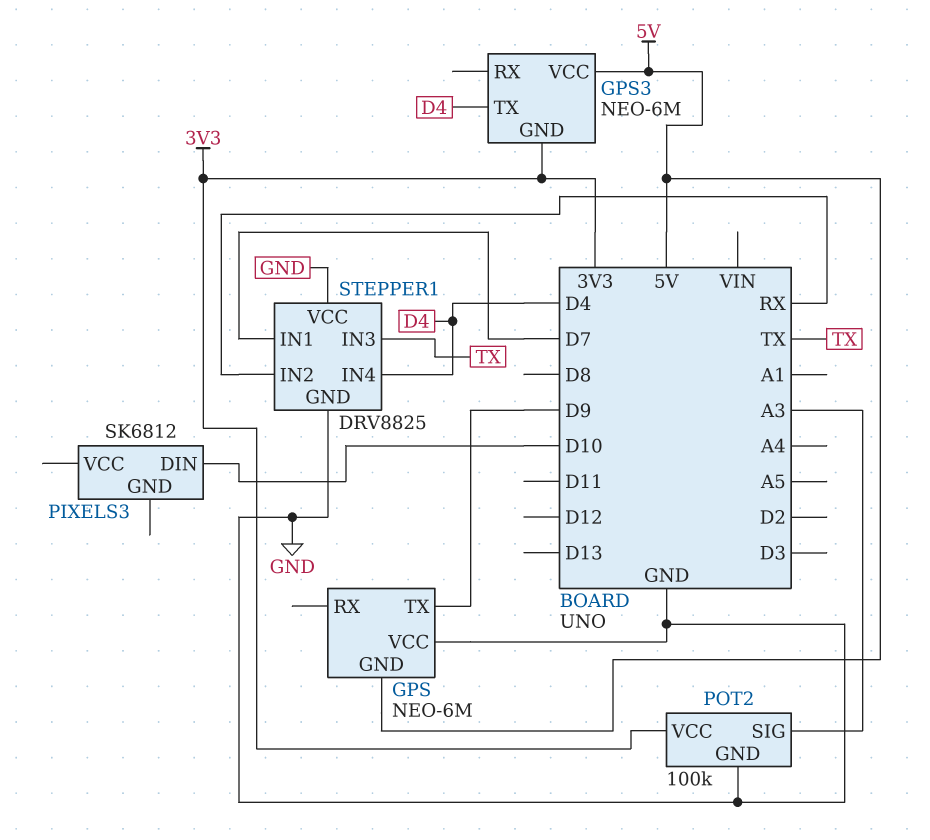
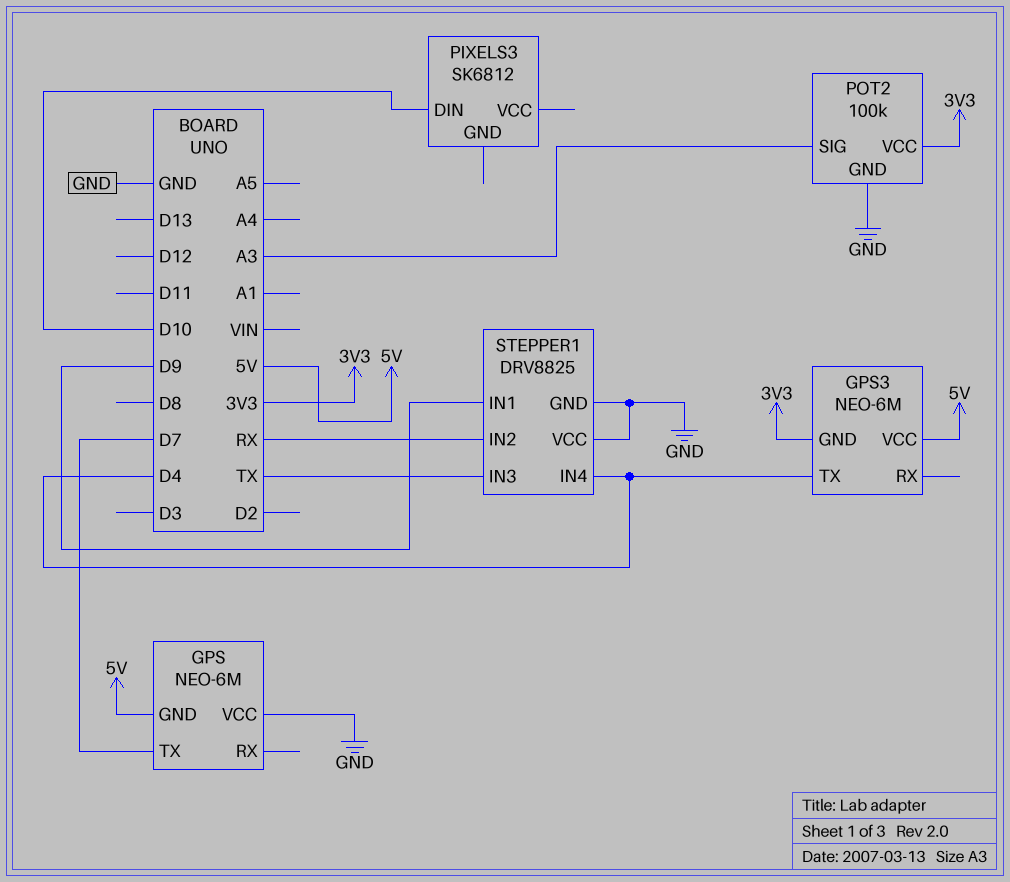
GPS pin TX: D9 -> D7
STEPPER1 pin IN1: D7 -> D9

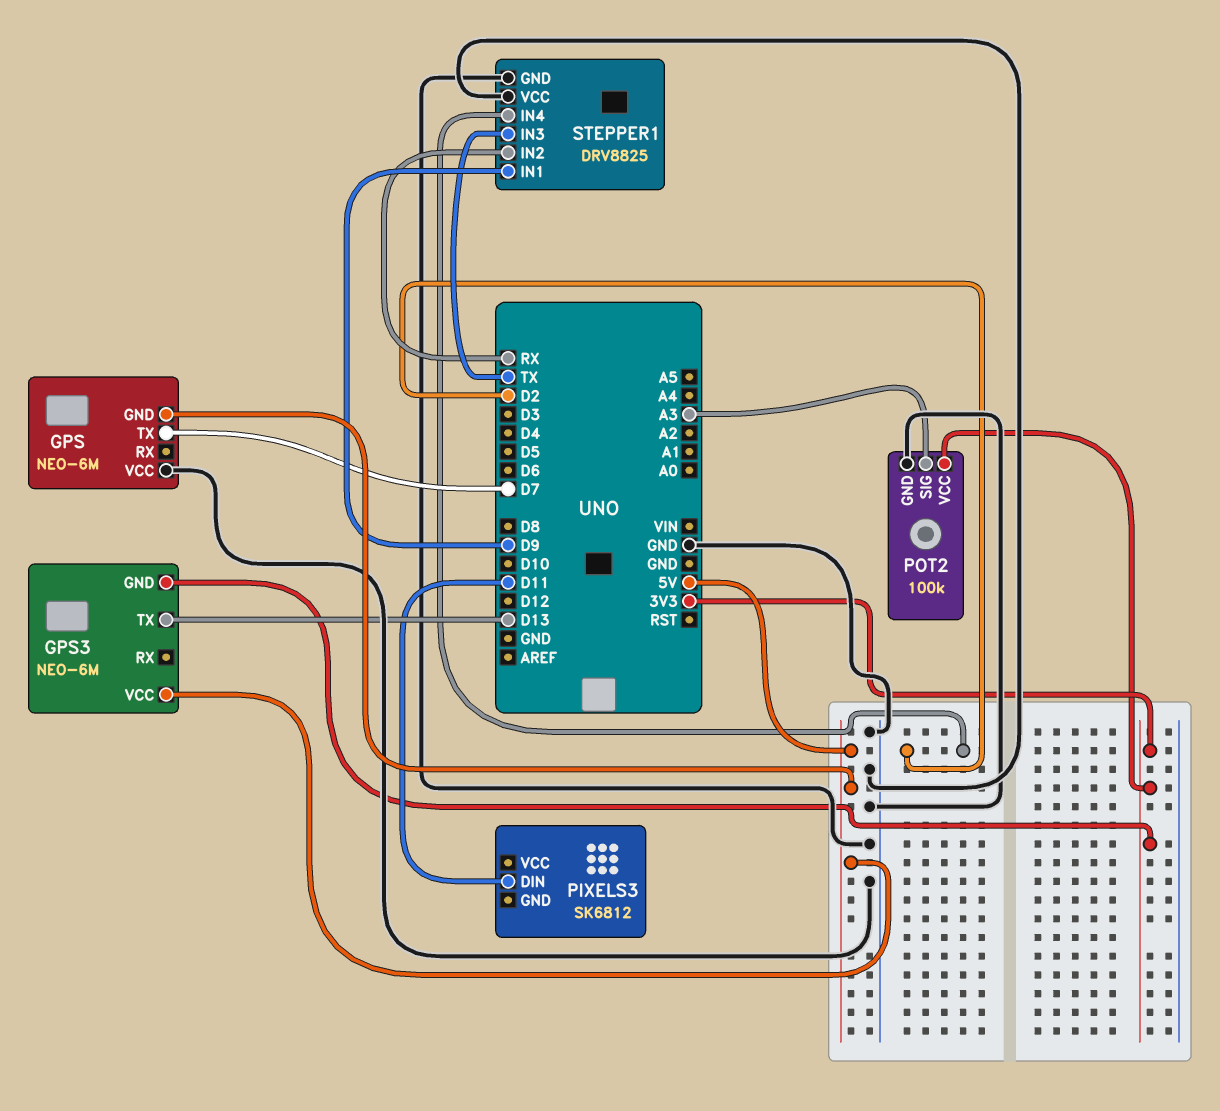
GPS3 pin TX: D4 -> D13
PIXELS3 pin DIN: D10 -> D11
STEPPER1 pin IN4: D4 -> D2

